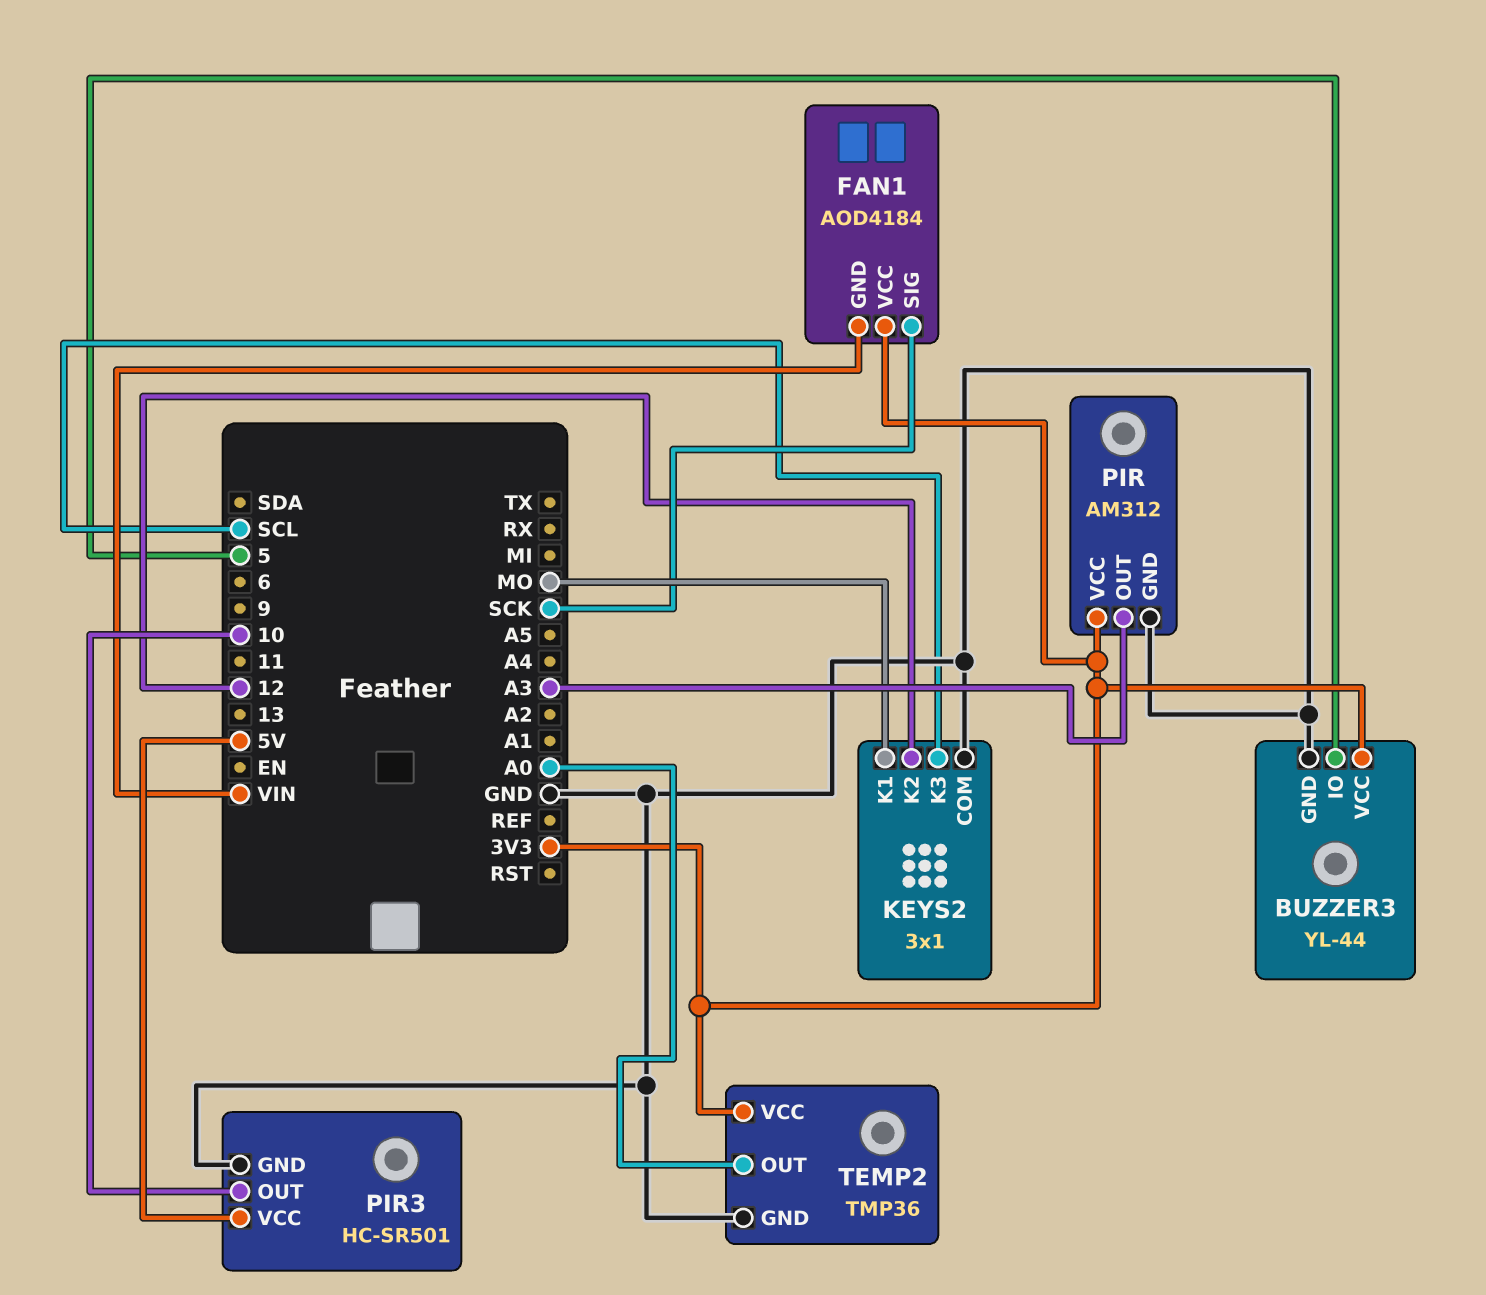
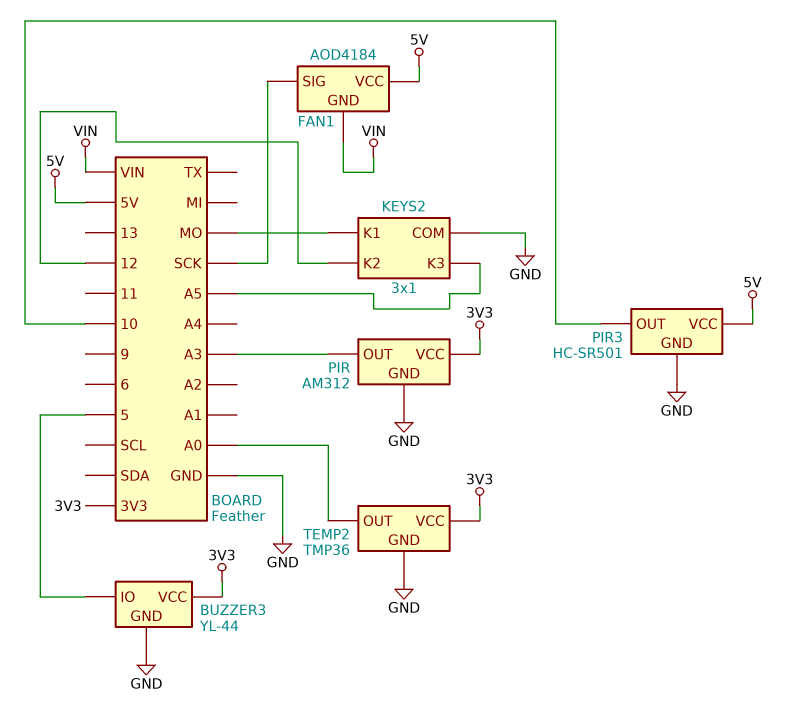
FAN1 pin VCC: 3V3 -> 5V
KEYS2 pin K3: SCL -> A5

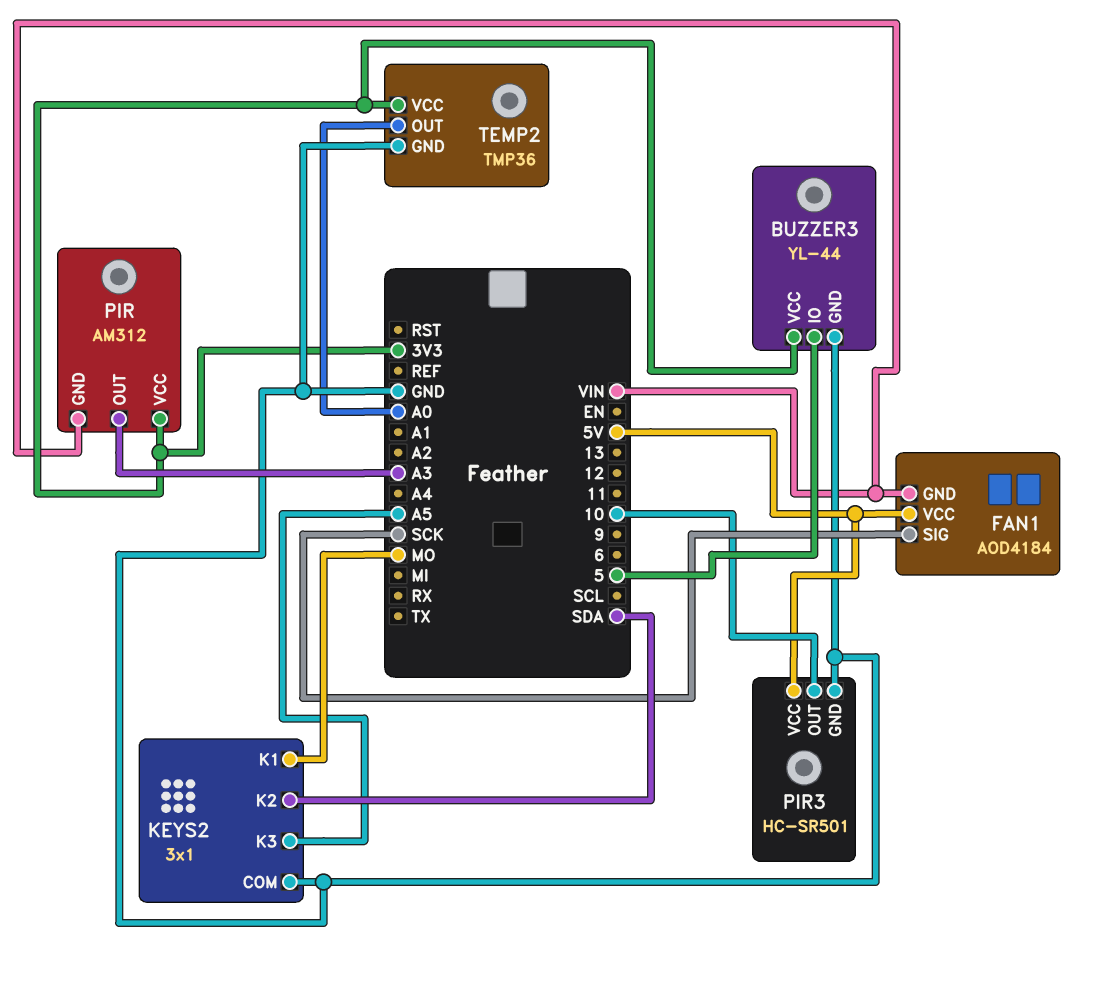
KEYS2 pin K2: 12 -> SDA
PIR pin GND: GND -> VIN

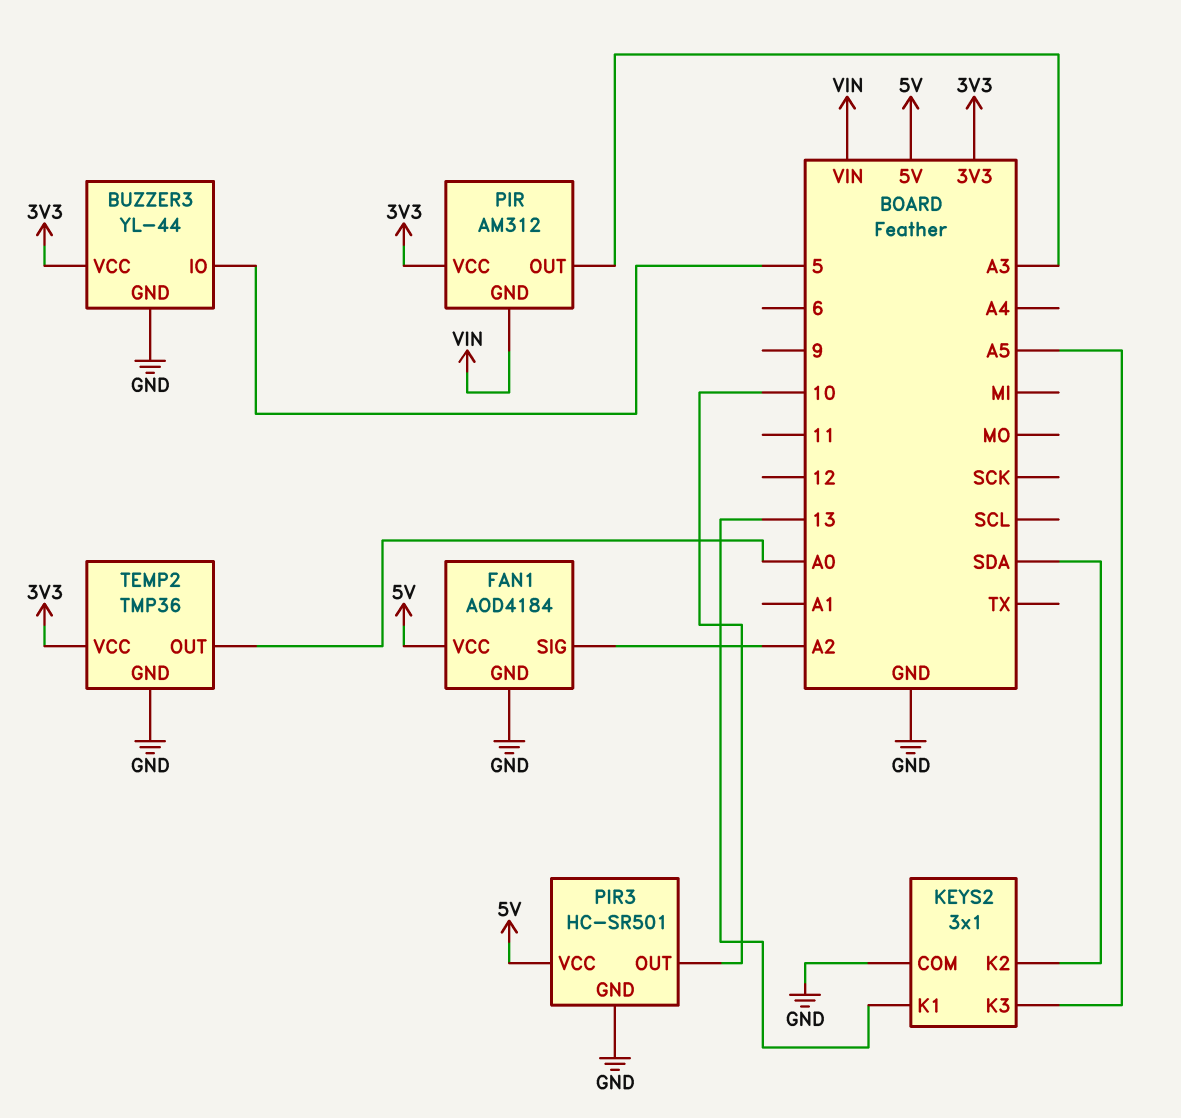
FAN1 pin GND: VIN -> GND
FAN1 pin SIG: SCK -> A2
KEYS2 pin K1: MO -> 13

